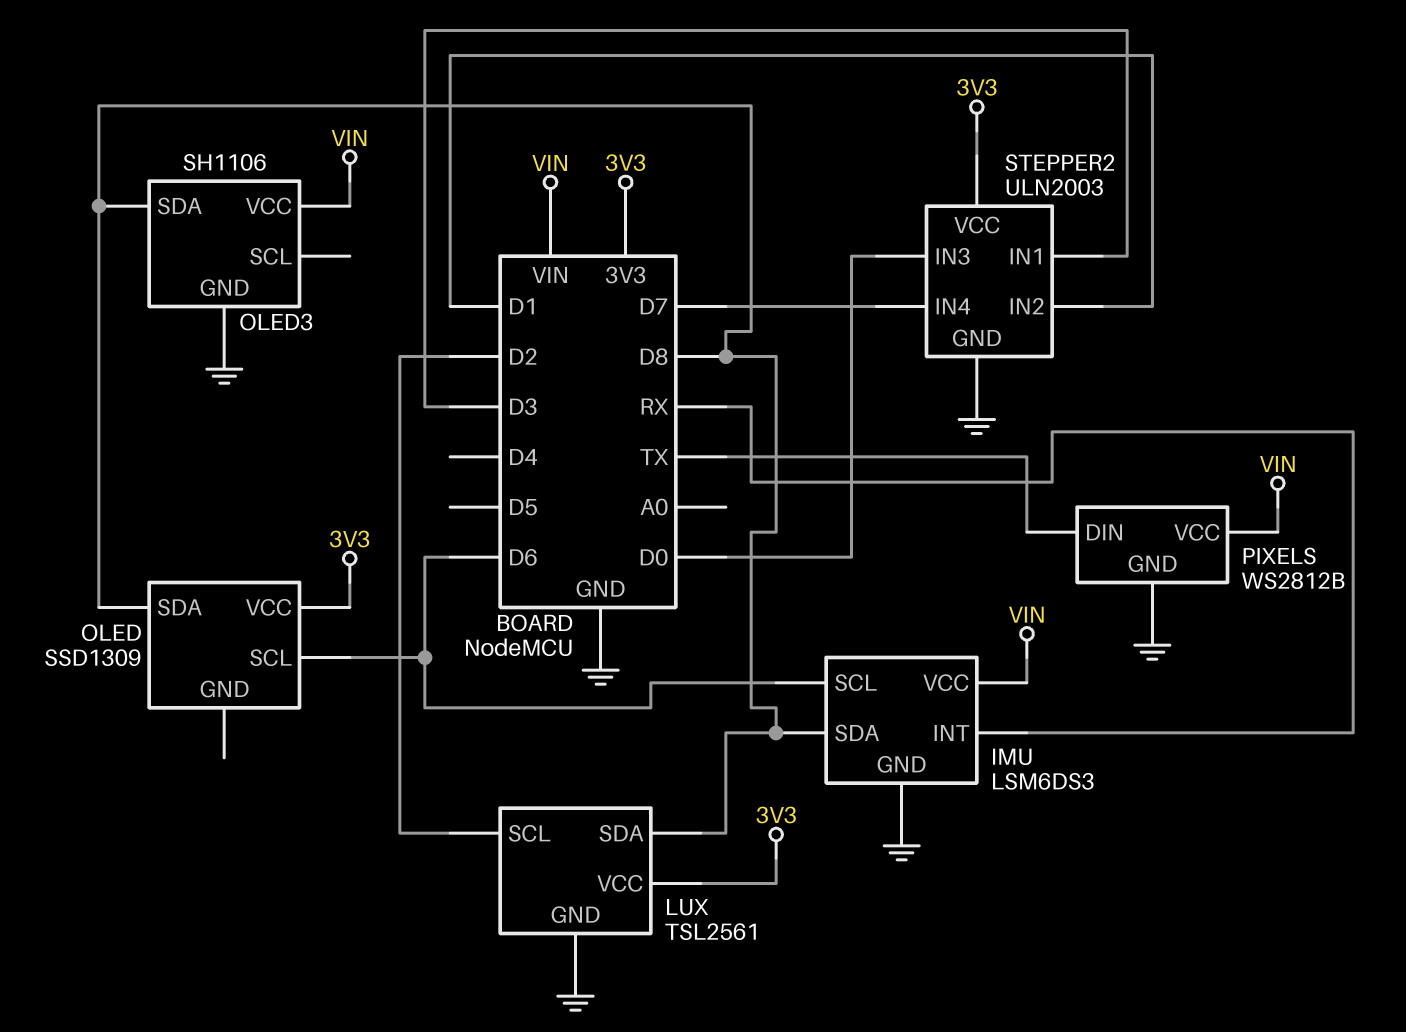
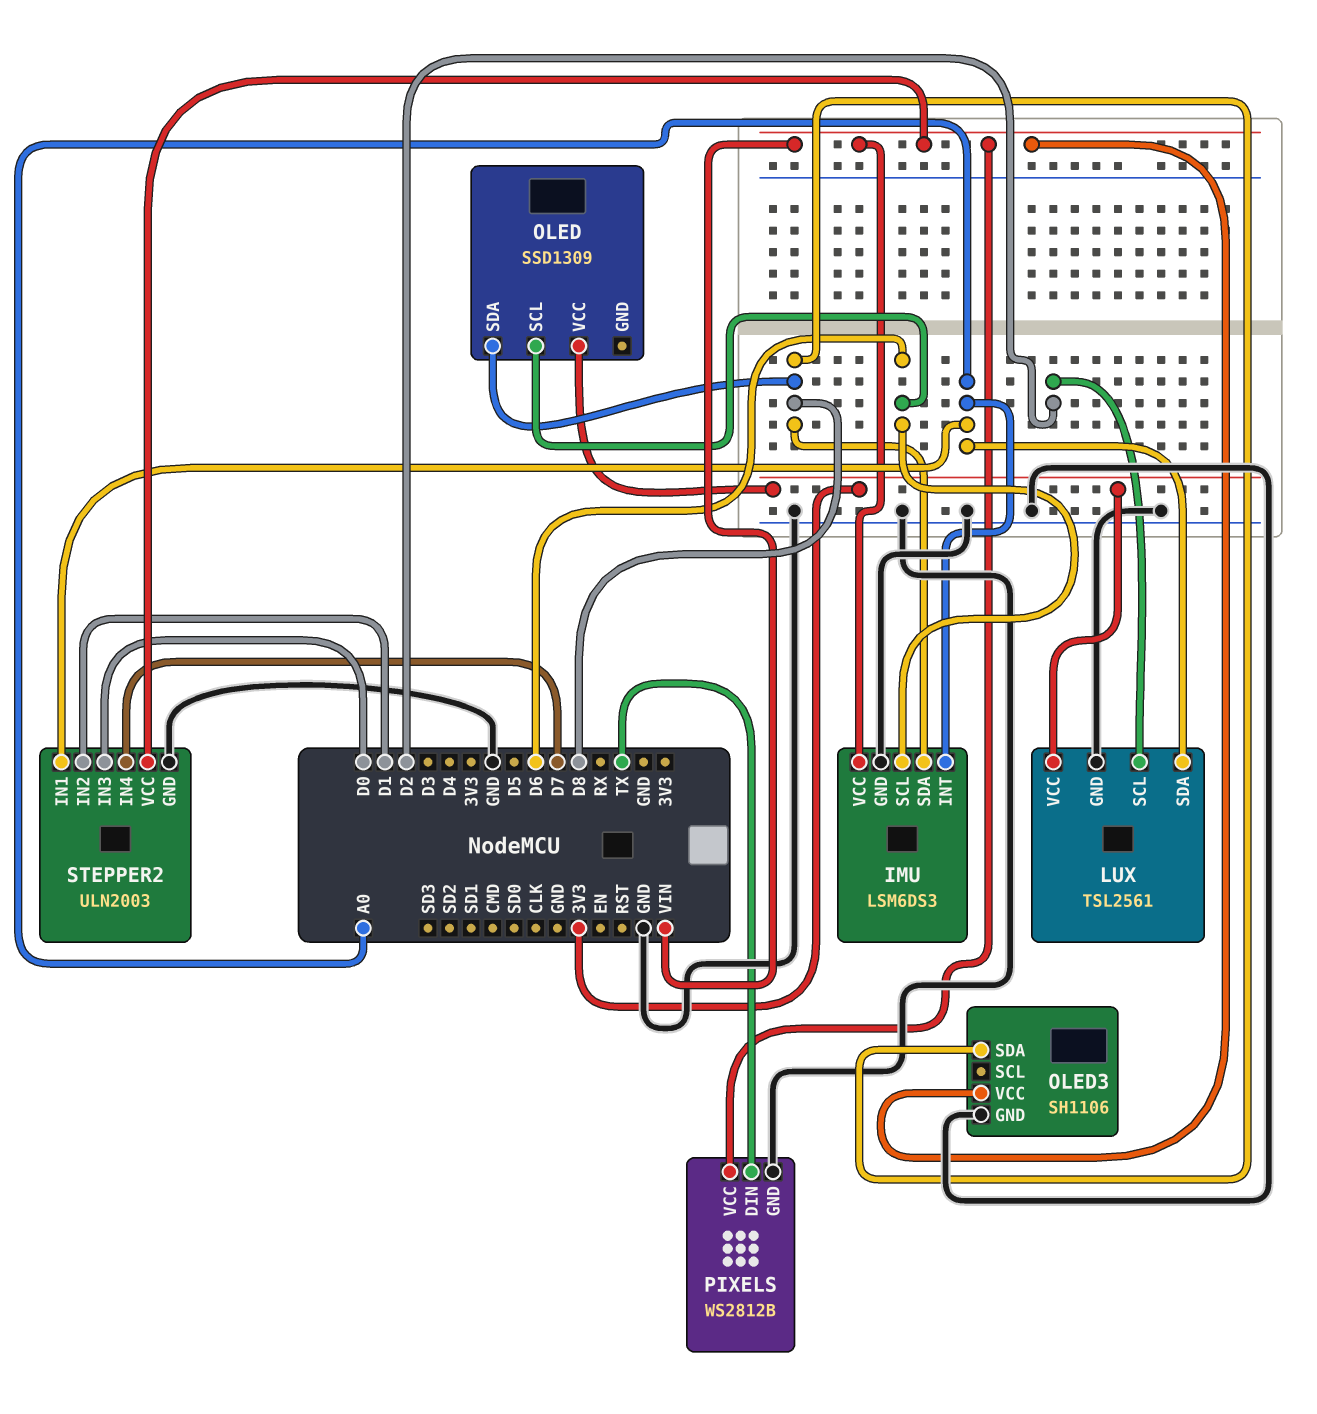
IMU pin INT: RX -> A0
LUX pin SDA: D8 -> A0
STEPPER2 pin IN1: D3 -> A0
STEPPER2 pin VCC: 3V3 -> VIN

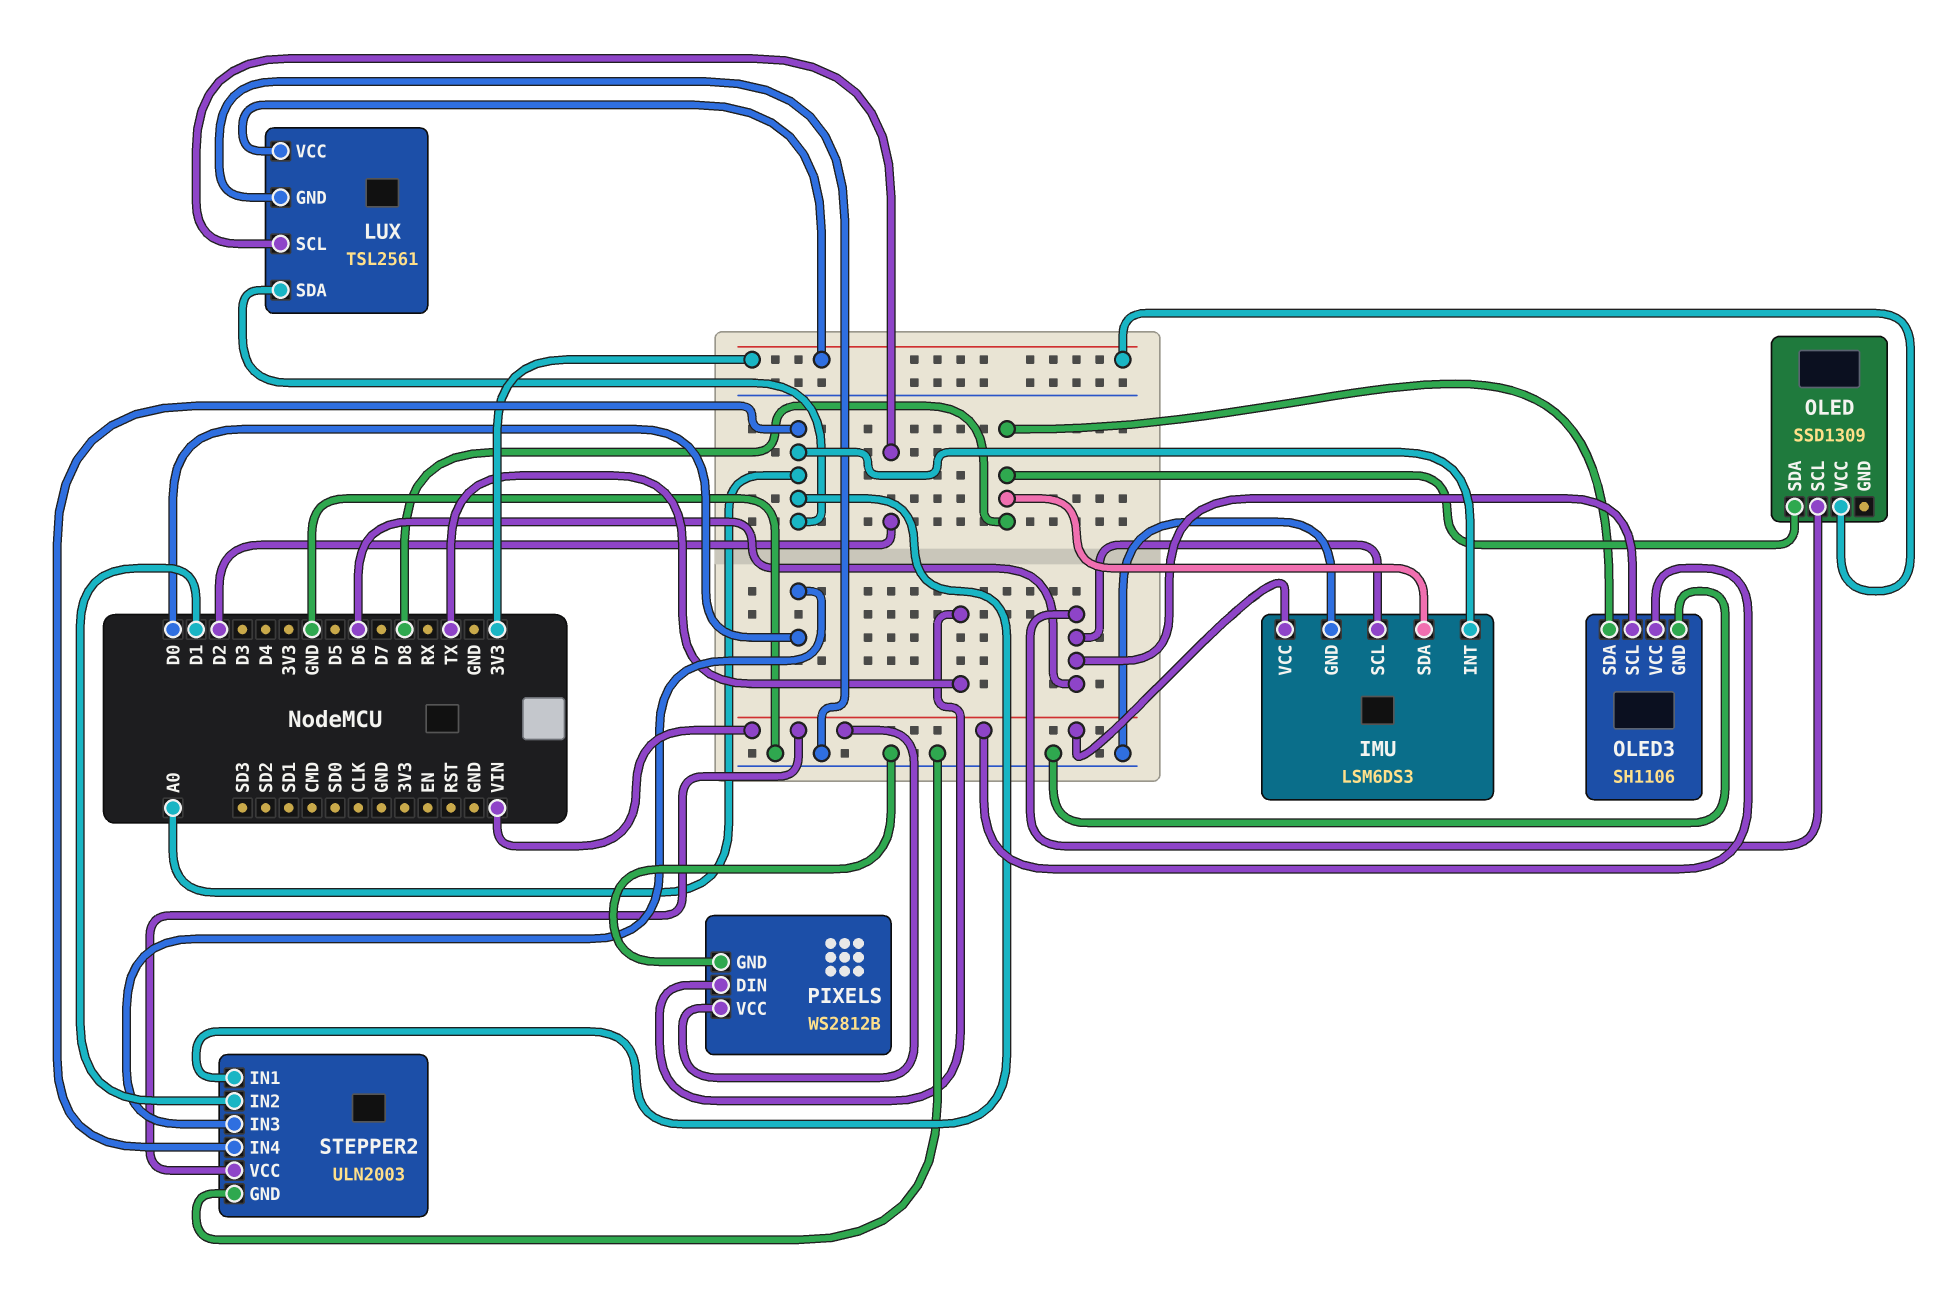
OLED3 pin SCL: none -> D6
STEPPER2 pin IN4: D7 -> A0

